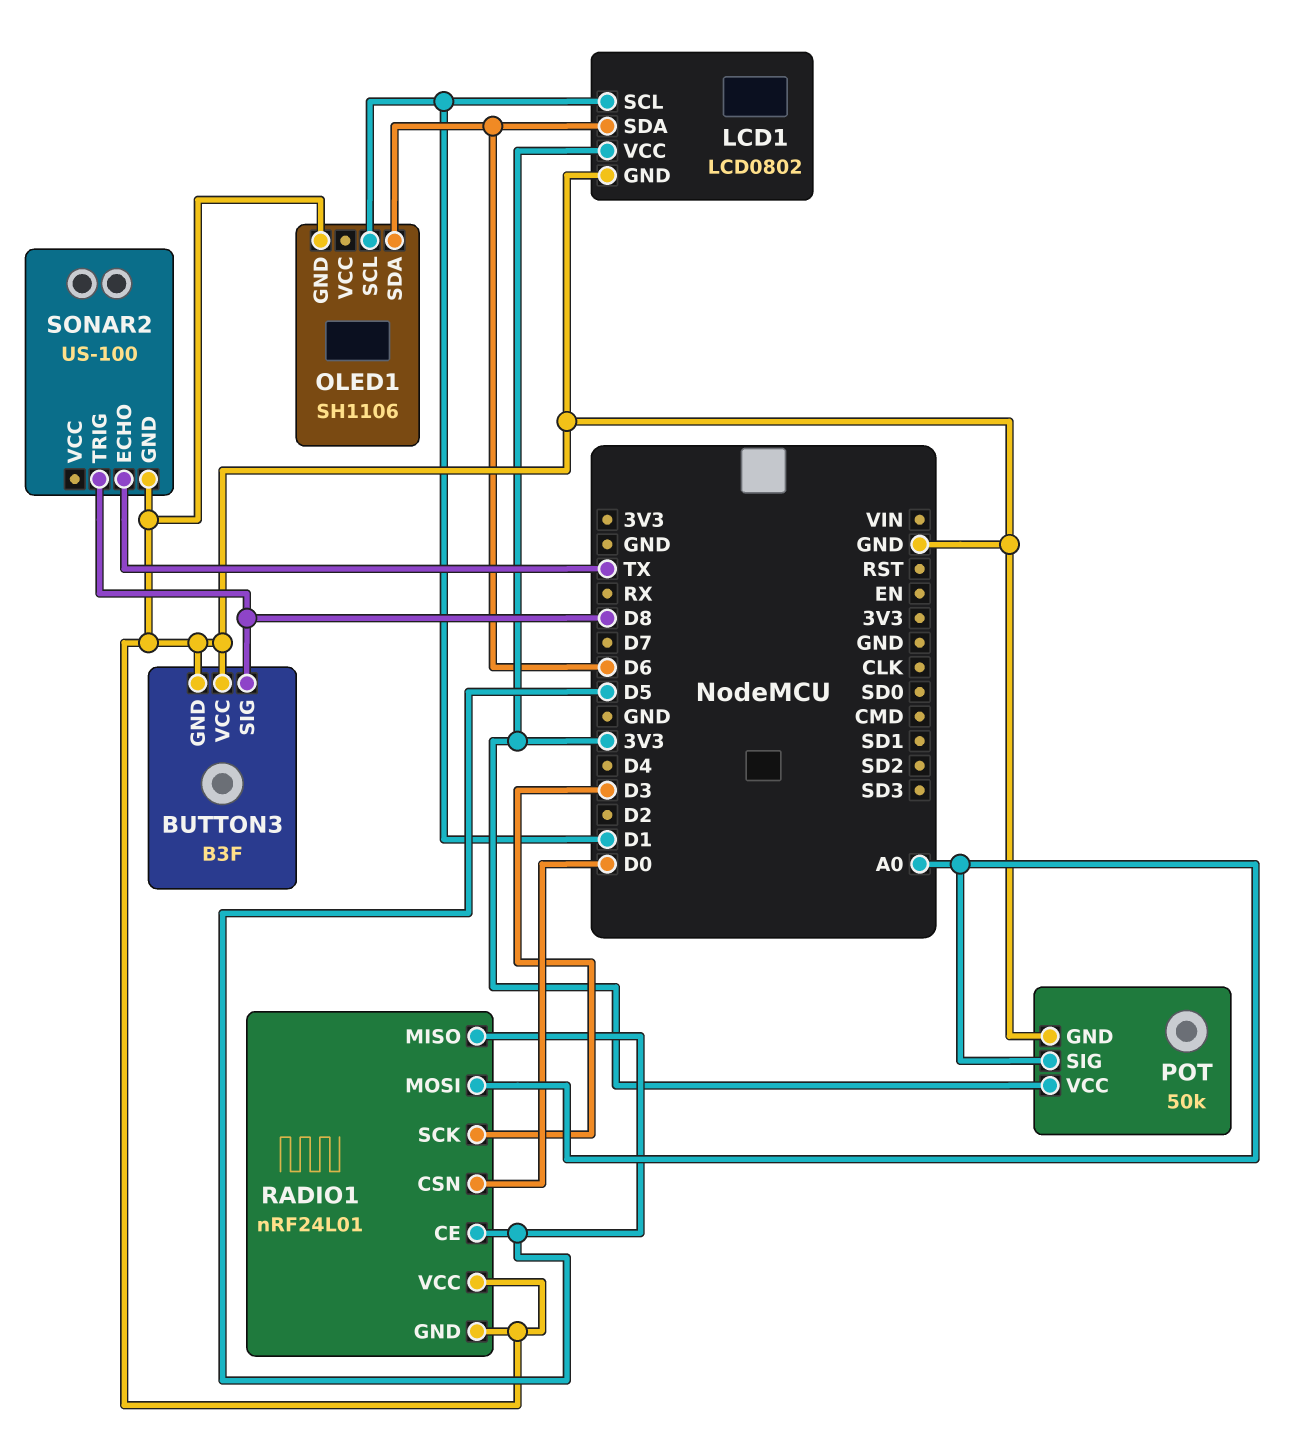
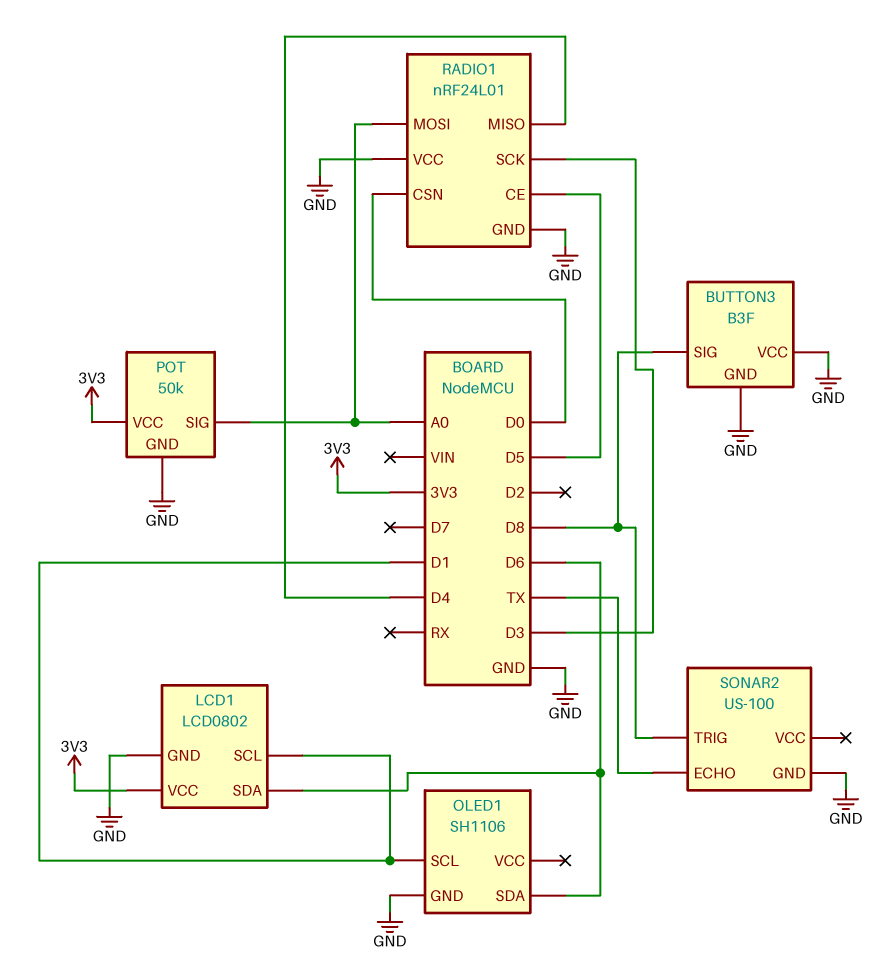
RADIO1 pin MISO: D5 -> D4

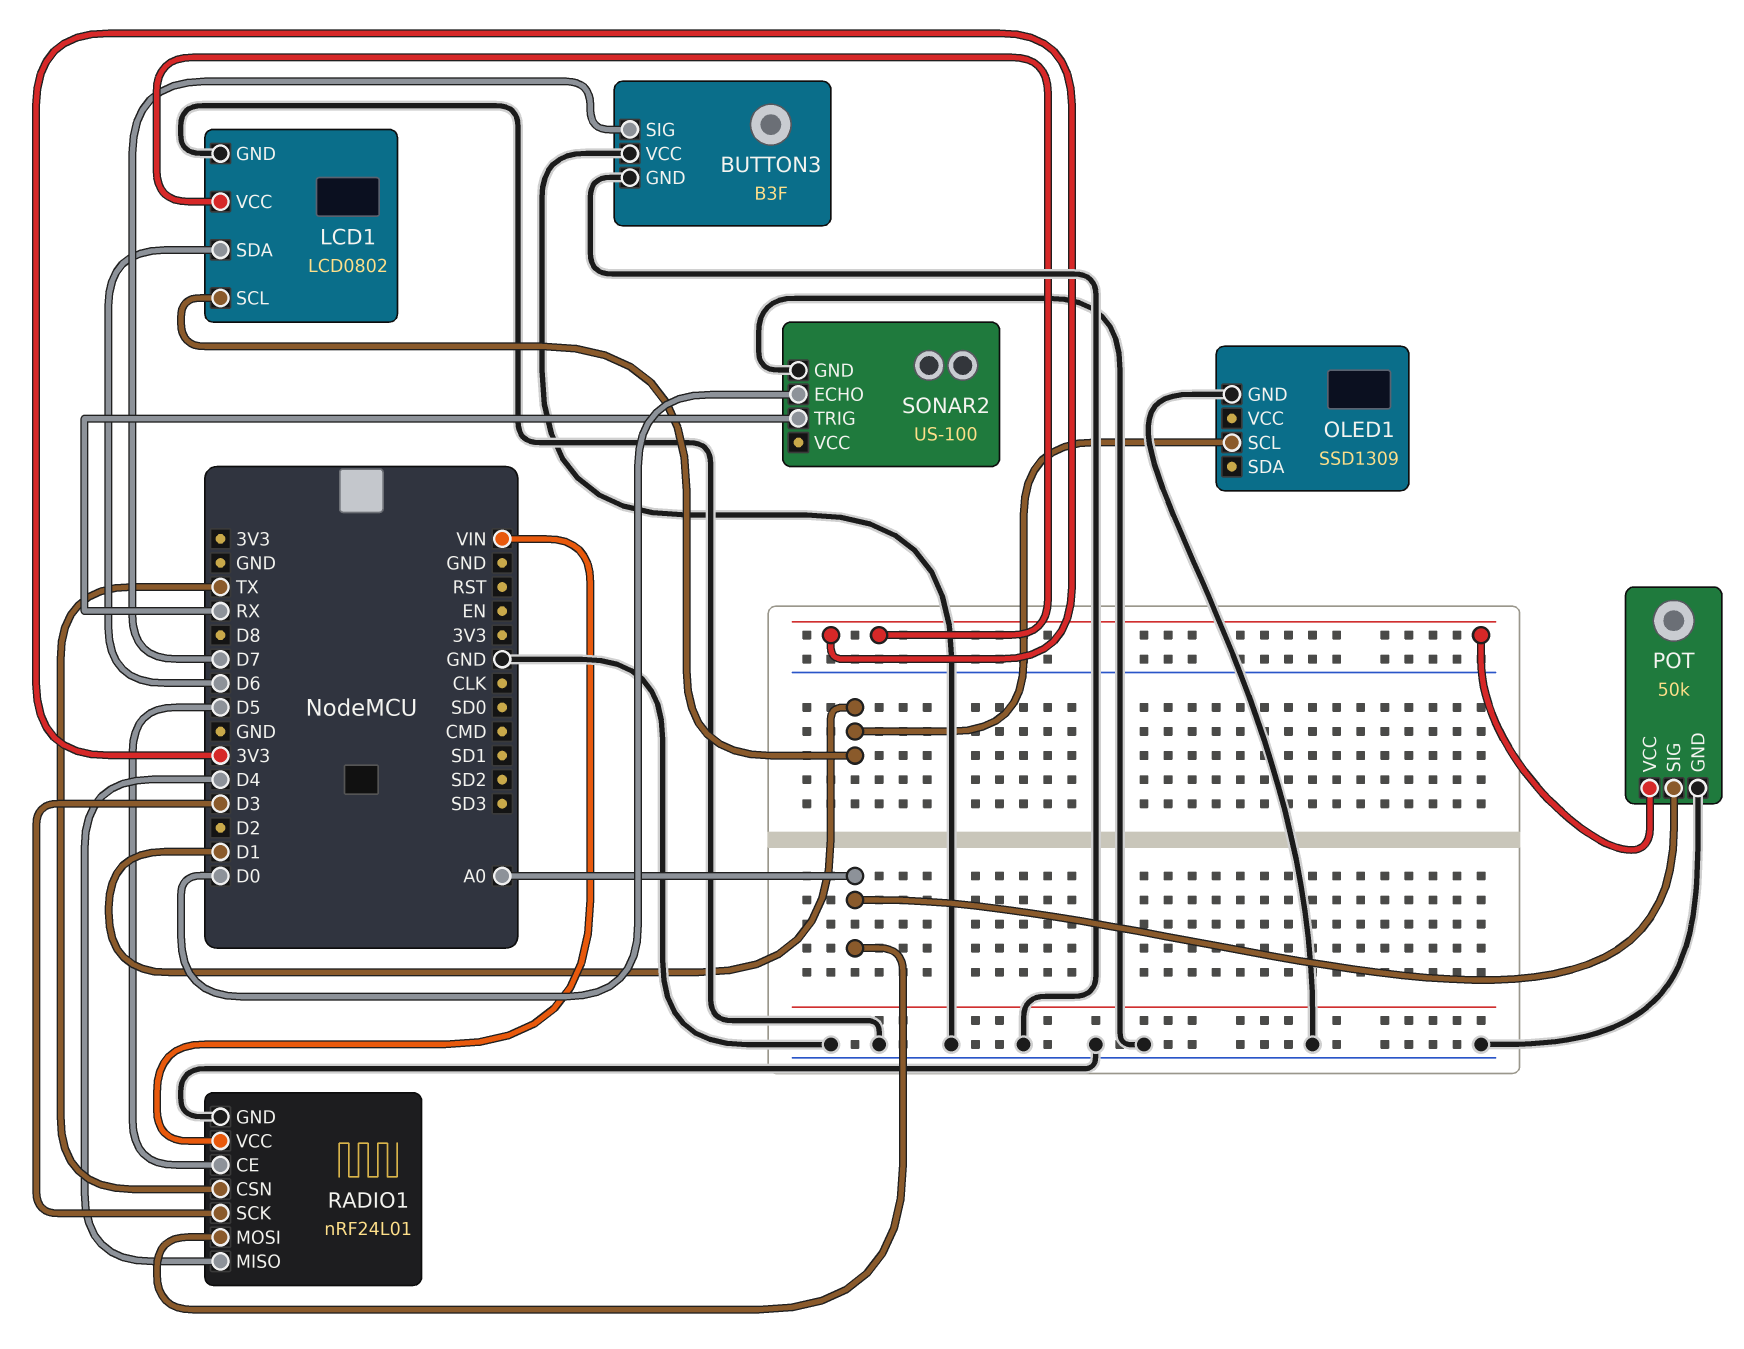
BUTTON3 pin SIG: D8 -> D7
OLED1: SH1106 -> SSD1309
OLED1 pin SDA: D6 -> none
RADIO1 pin CSN: D0 -> TX
RADIO1 pin VCC: GND -> VIN
SONAR2 pin ECHO: TX -> D0
SONAR2 pin TRIG: D8 -> RX

